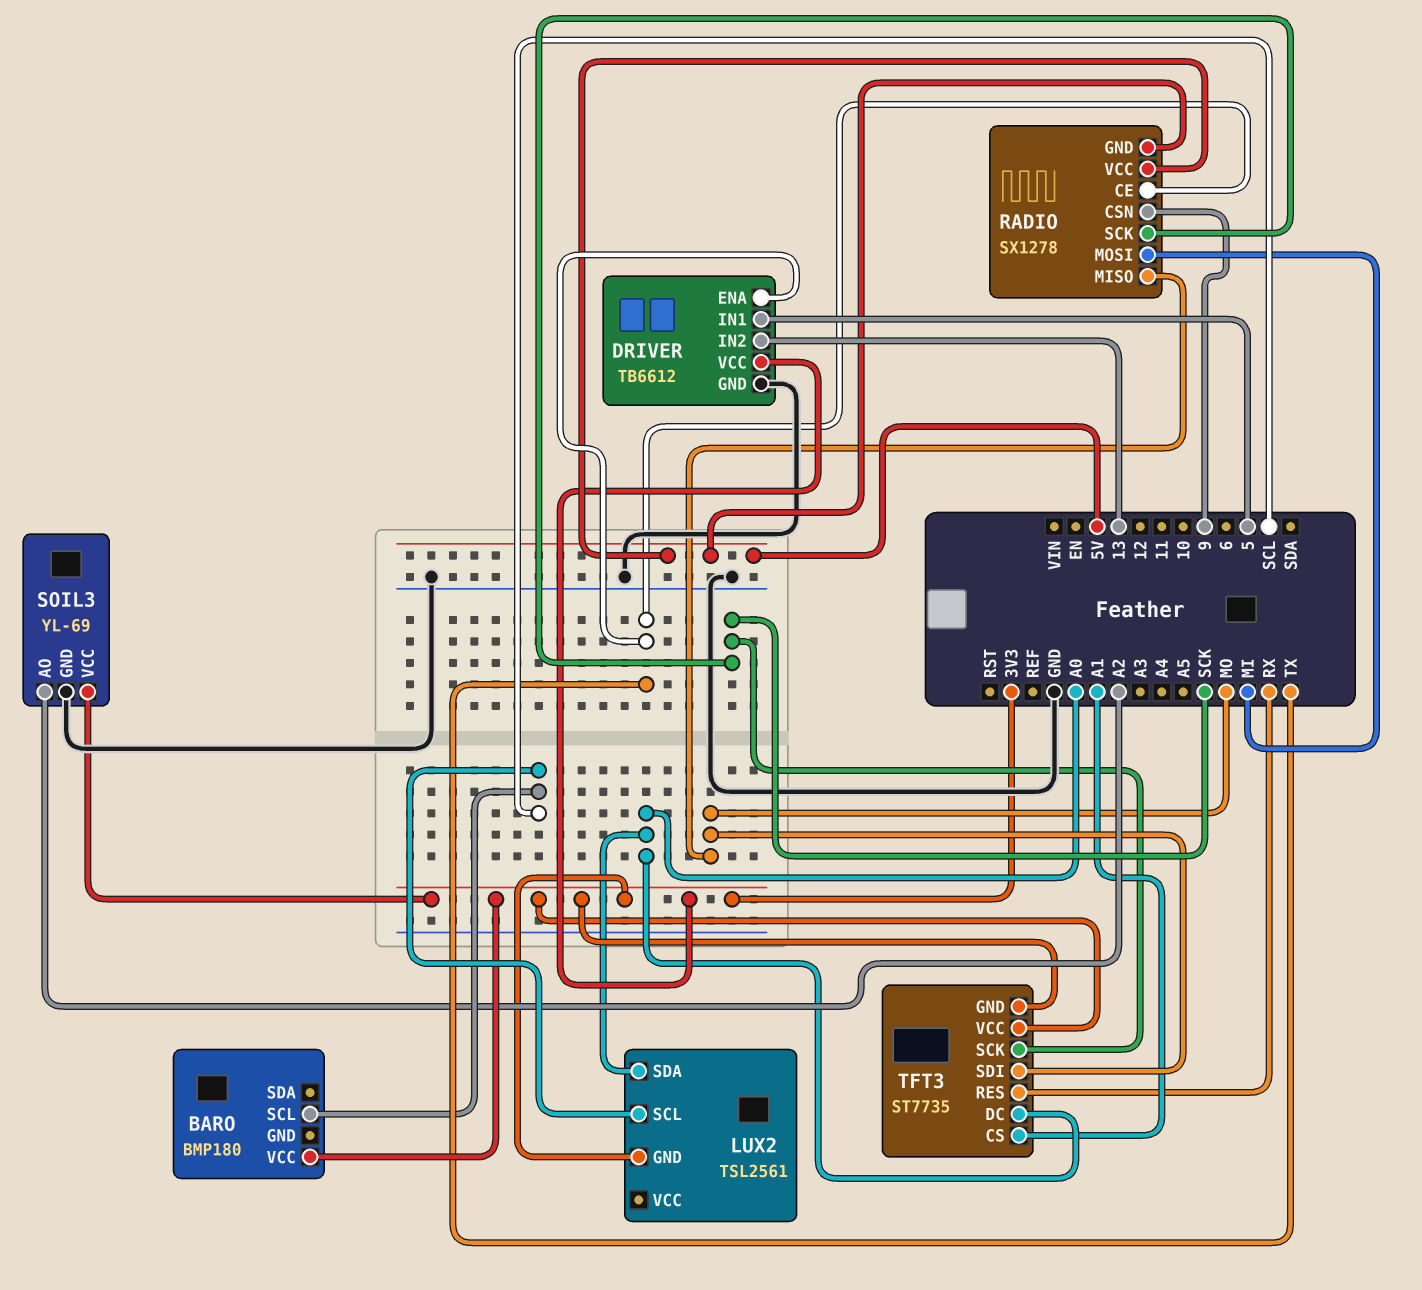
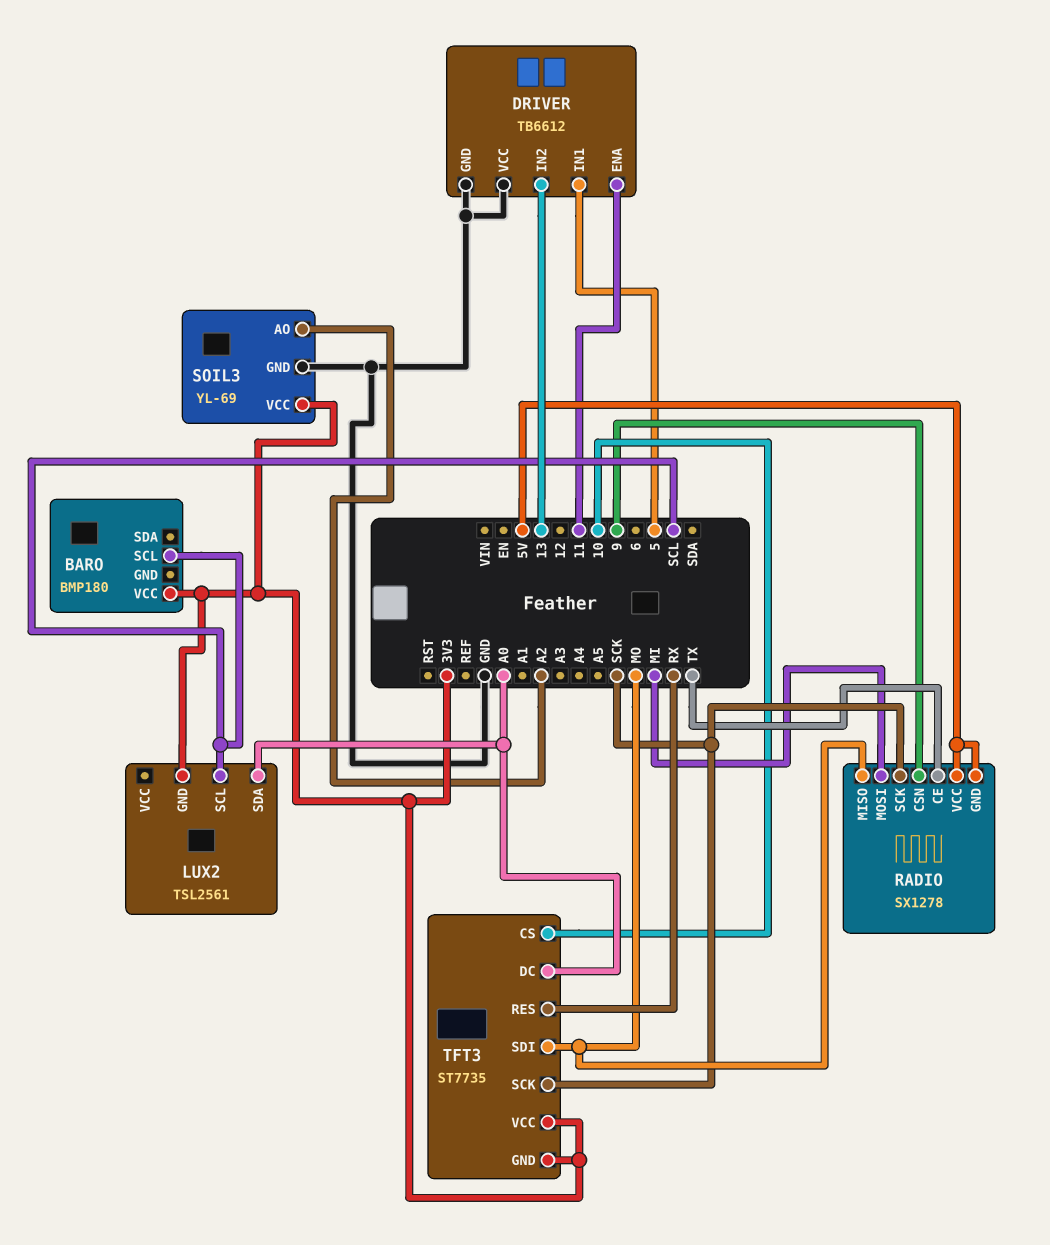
DRIVER pin ENA: TX -> 11
DRIVER pin VCC: 3V3 -> GND
TFT3 pin CS: A1 -> 10

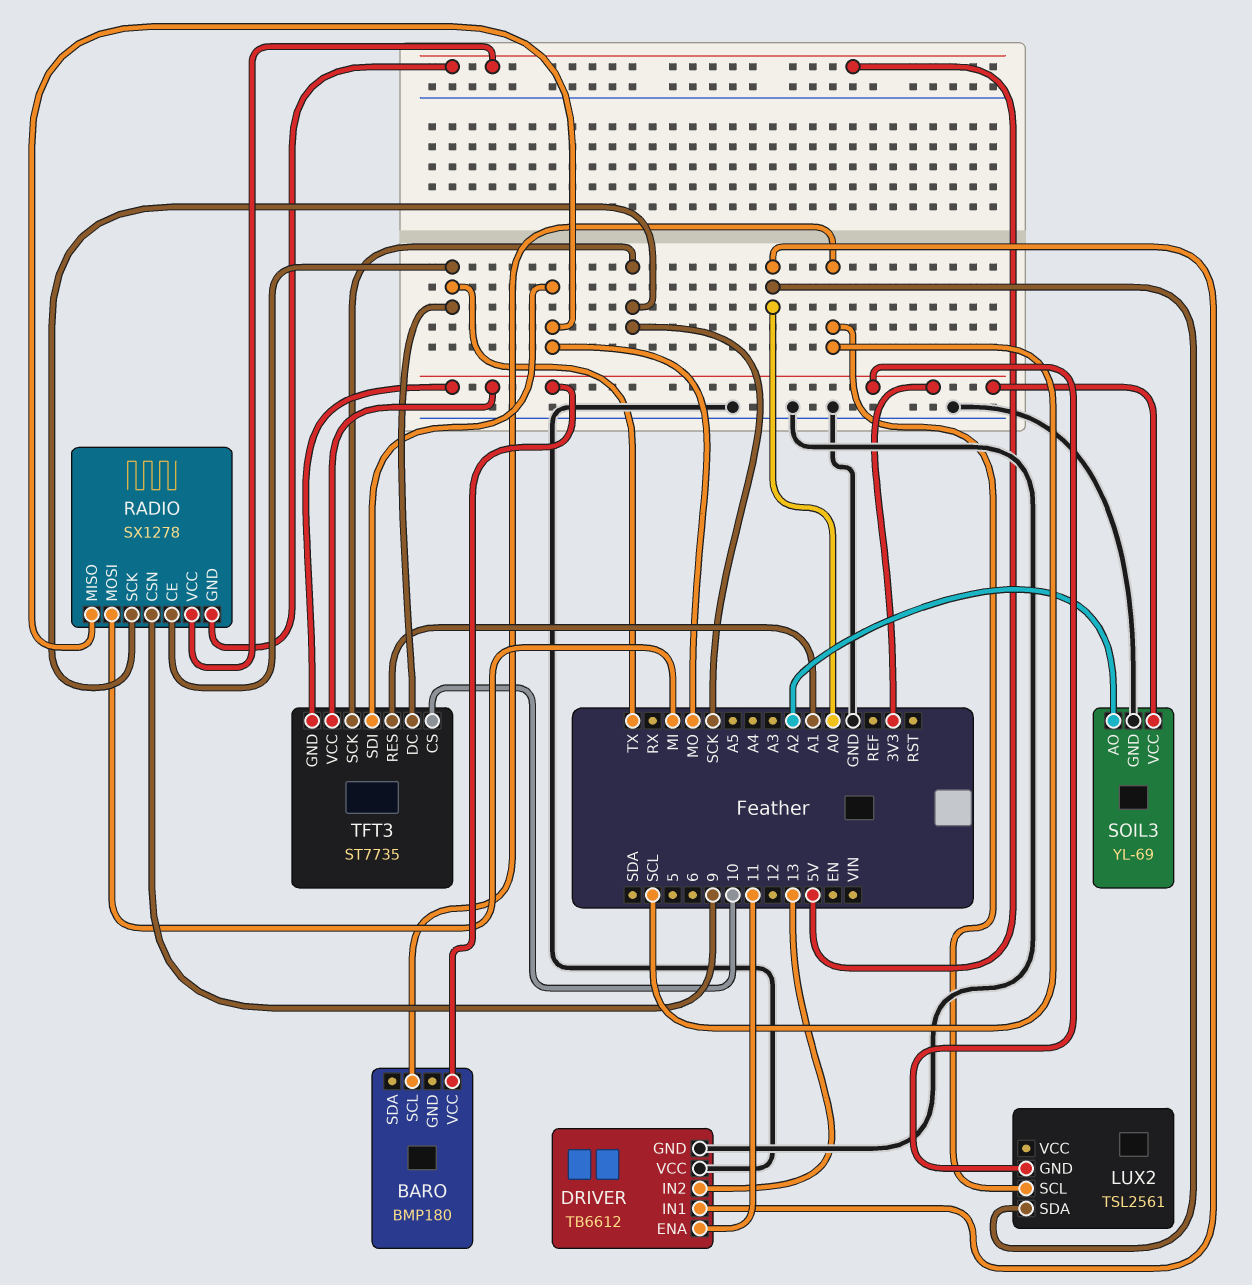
DRIVER pin IN1: 5 -> A0
TFT3 pin DC: A0 -> TX
TFT3 pin RES: RX -> A1

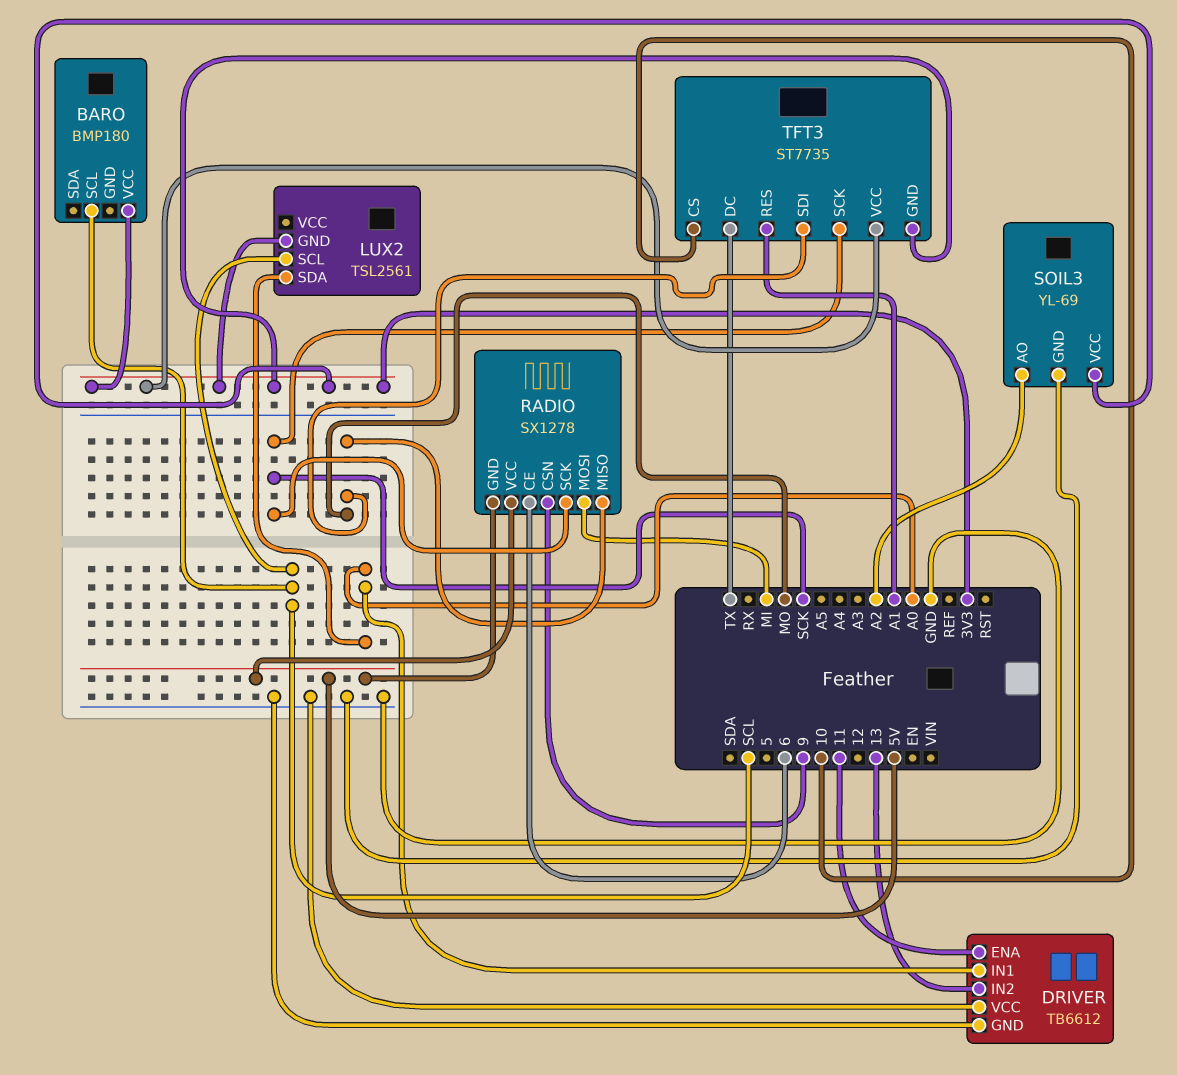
RADIO pin CE: TX -> 6

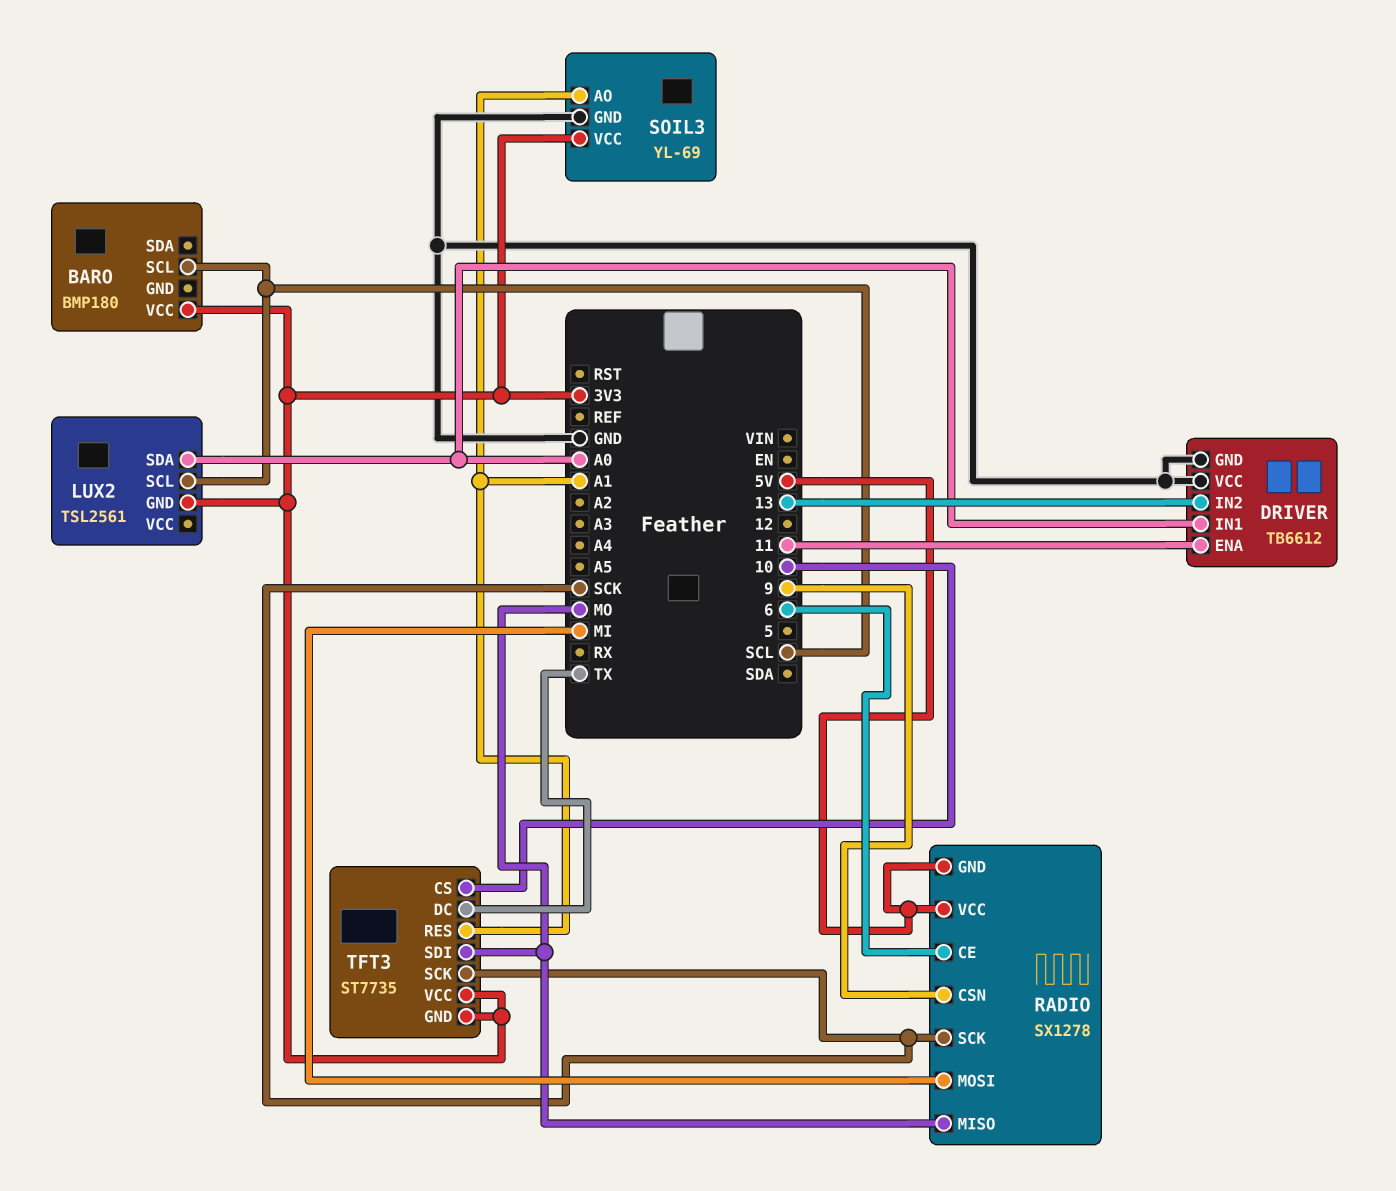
SOIL3 pin AO: A2 -> A1

